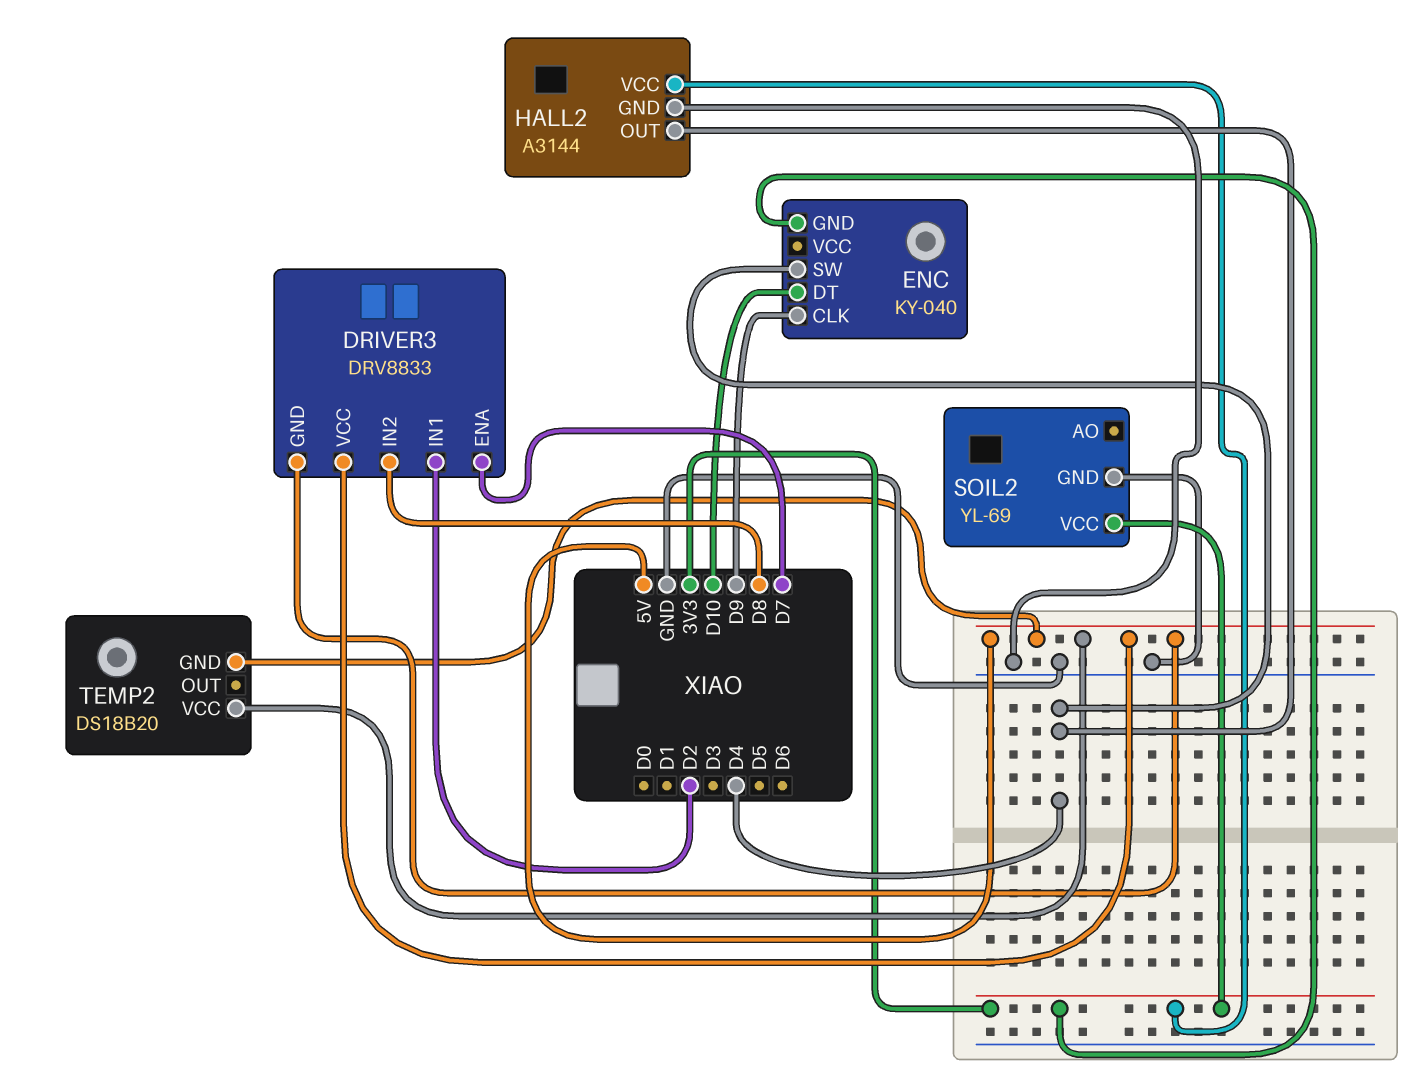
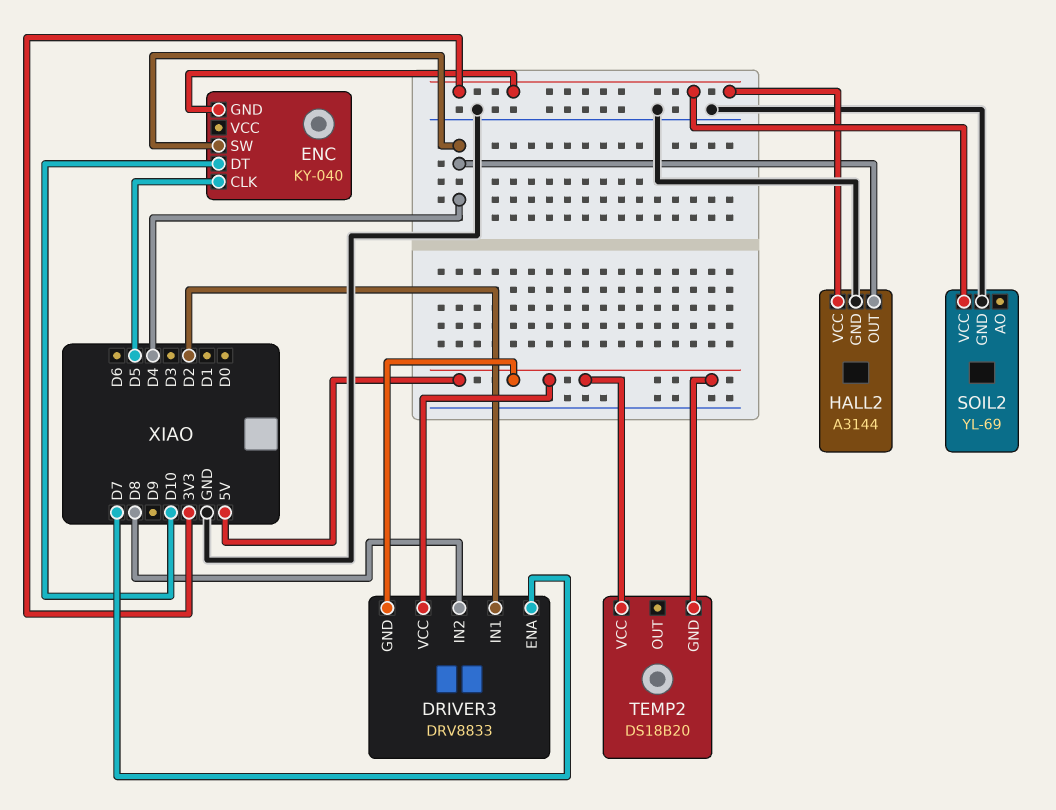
ENC pin CLK: D9 -> D5

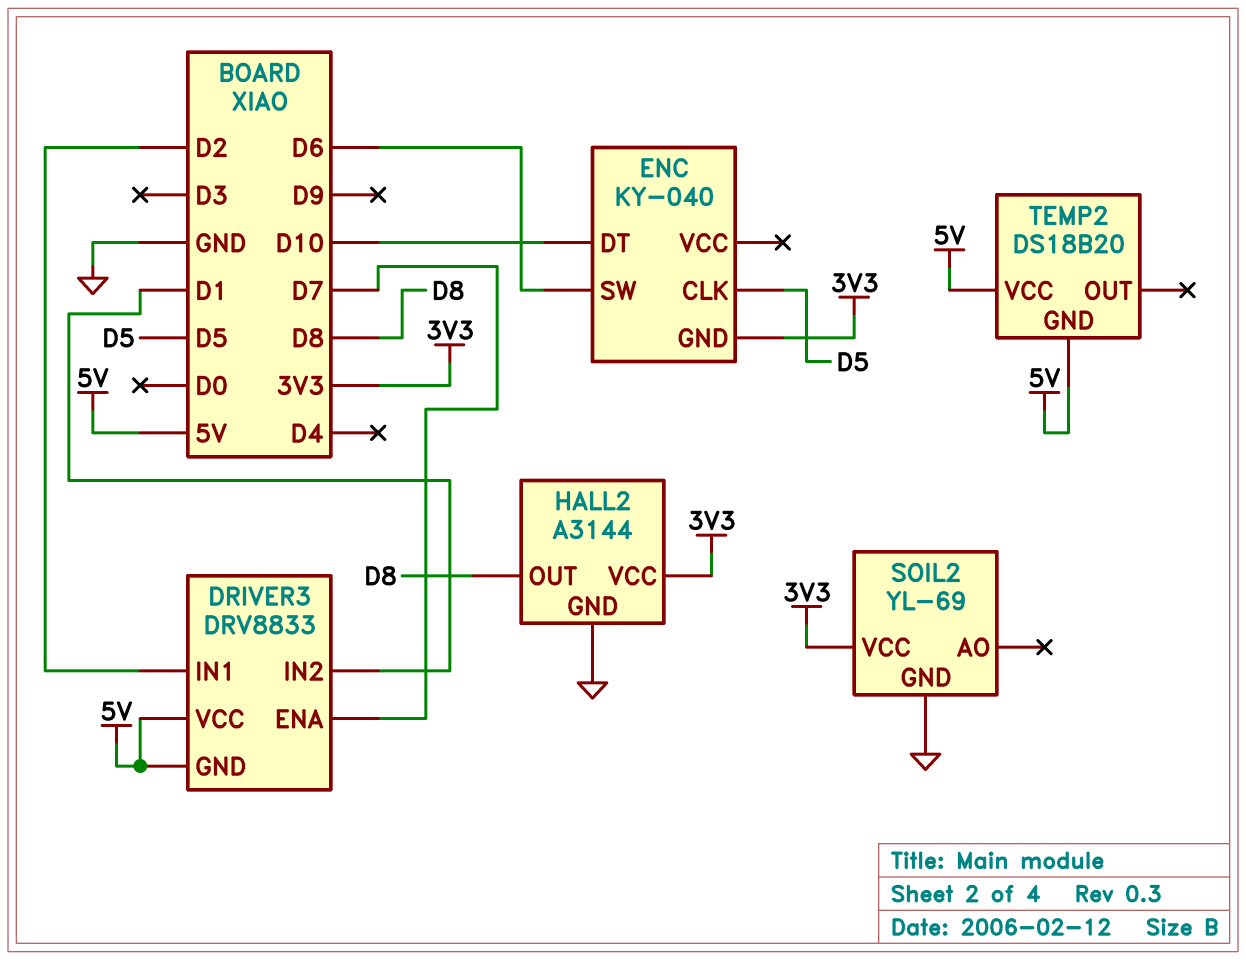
DRIVER3 pin IN2: D8 -> D1
ENC pin SW: D4 -> D6
HALL2 pin OUT: D4 -> D8

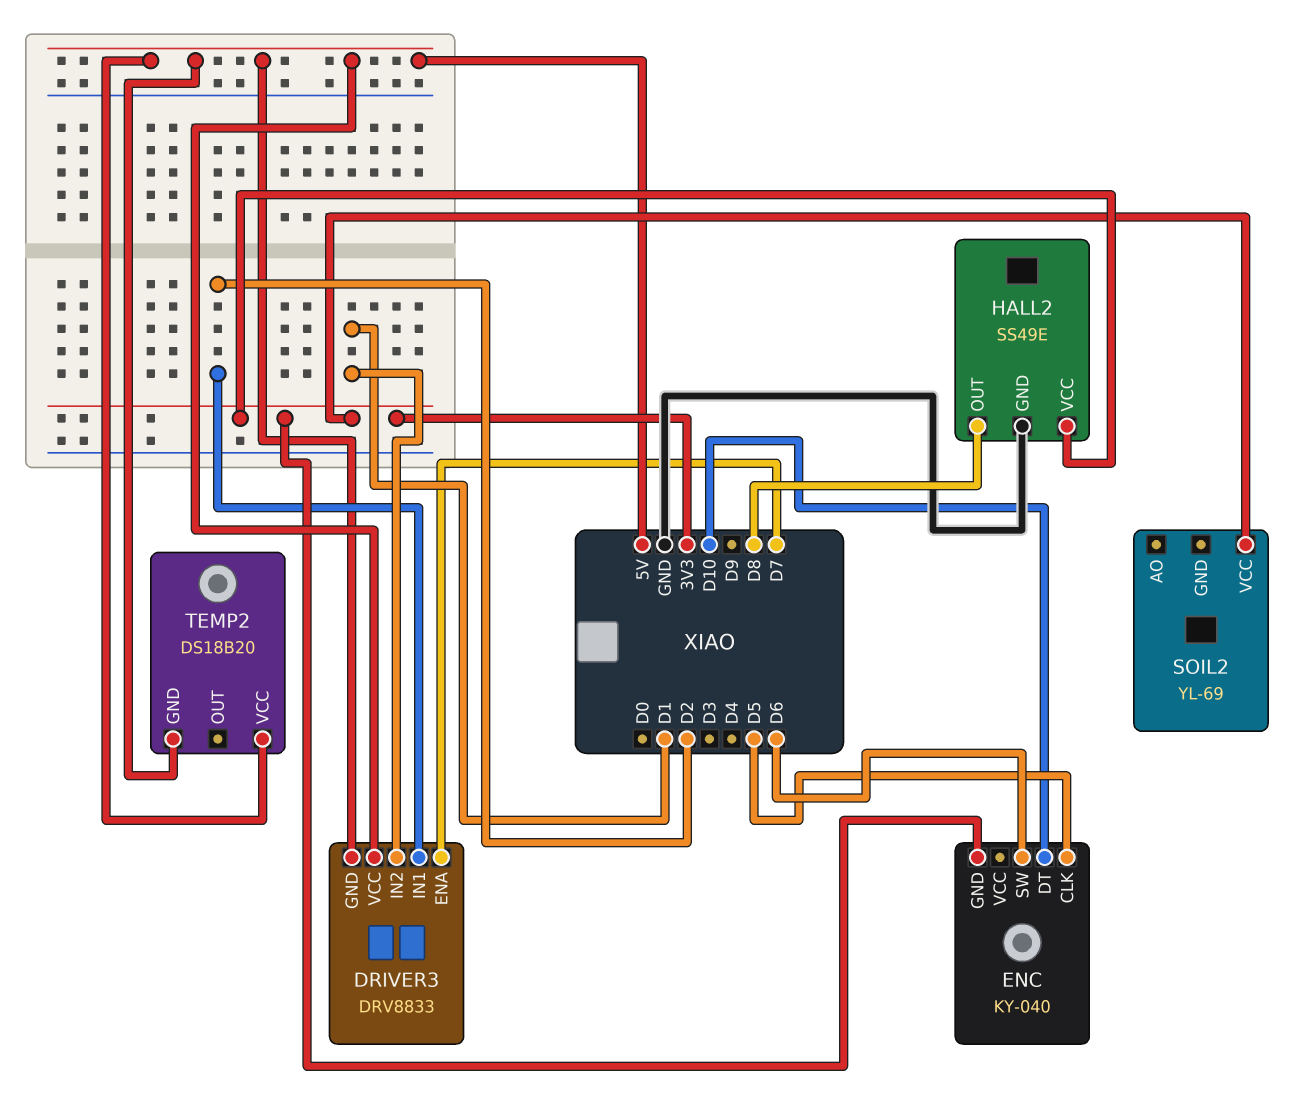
HALL2: A3144 -> SS49E
SOIL2 pin GND: GND -> none

